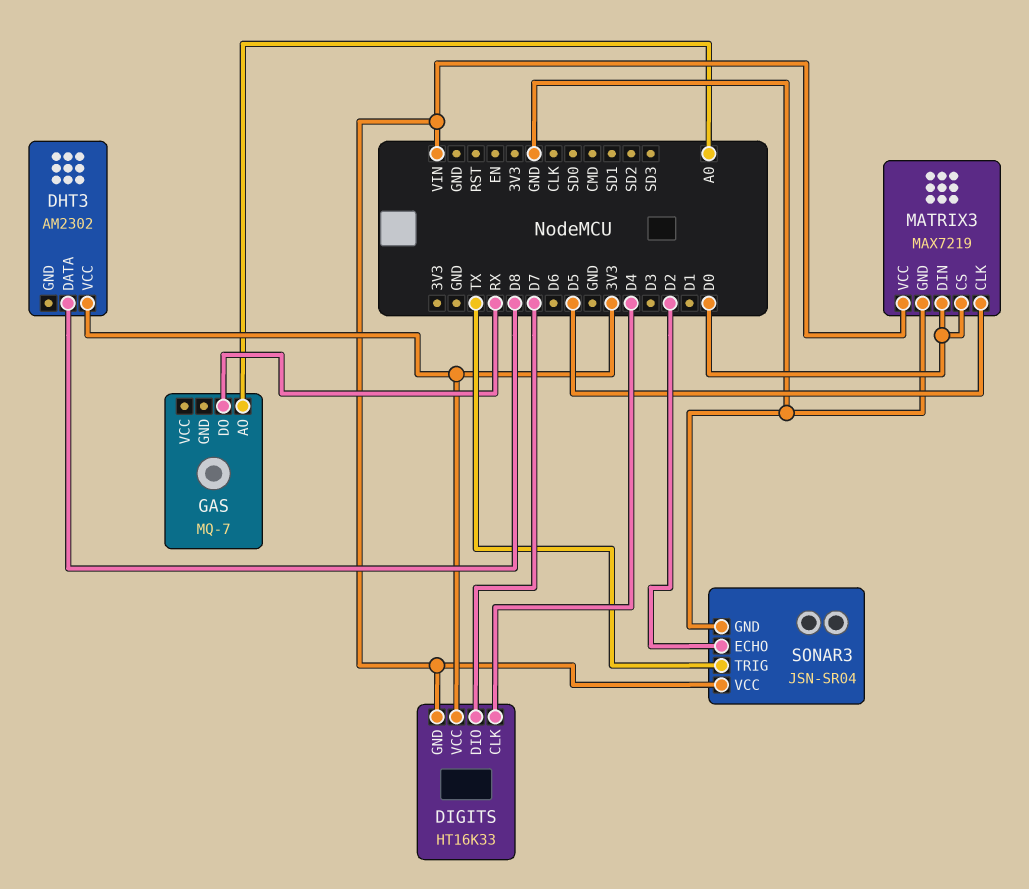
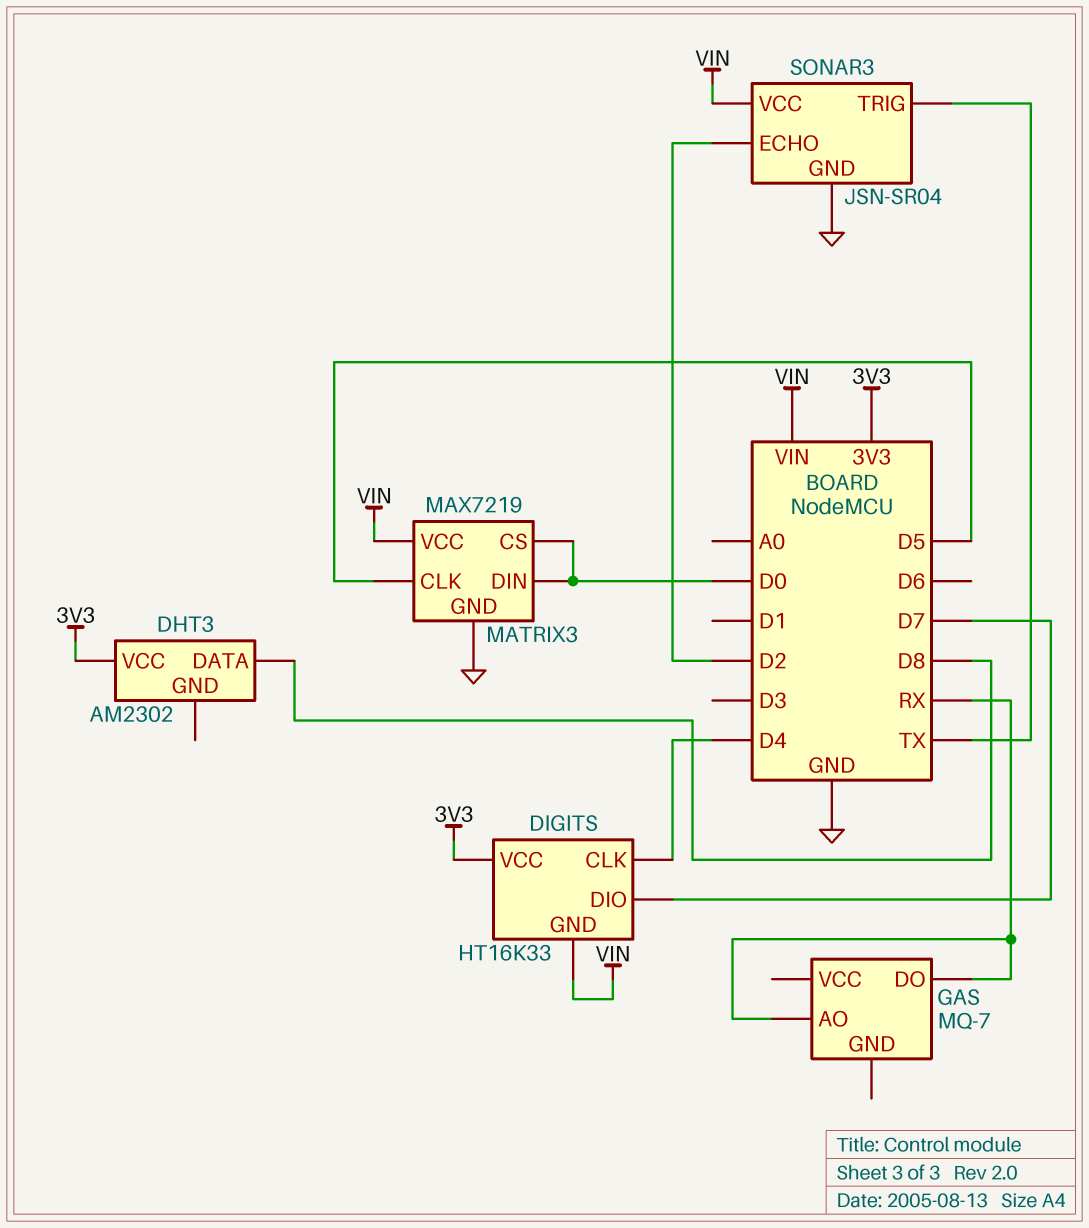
GAS pin AO: A0 -> RX

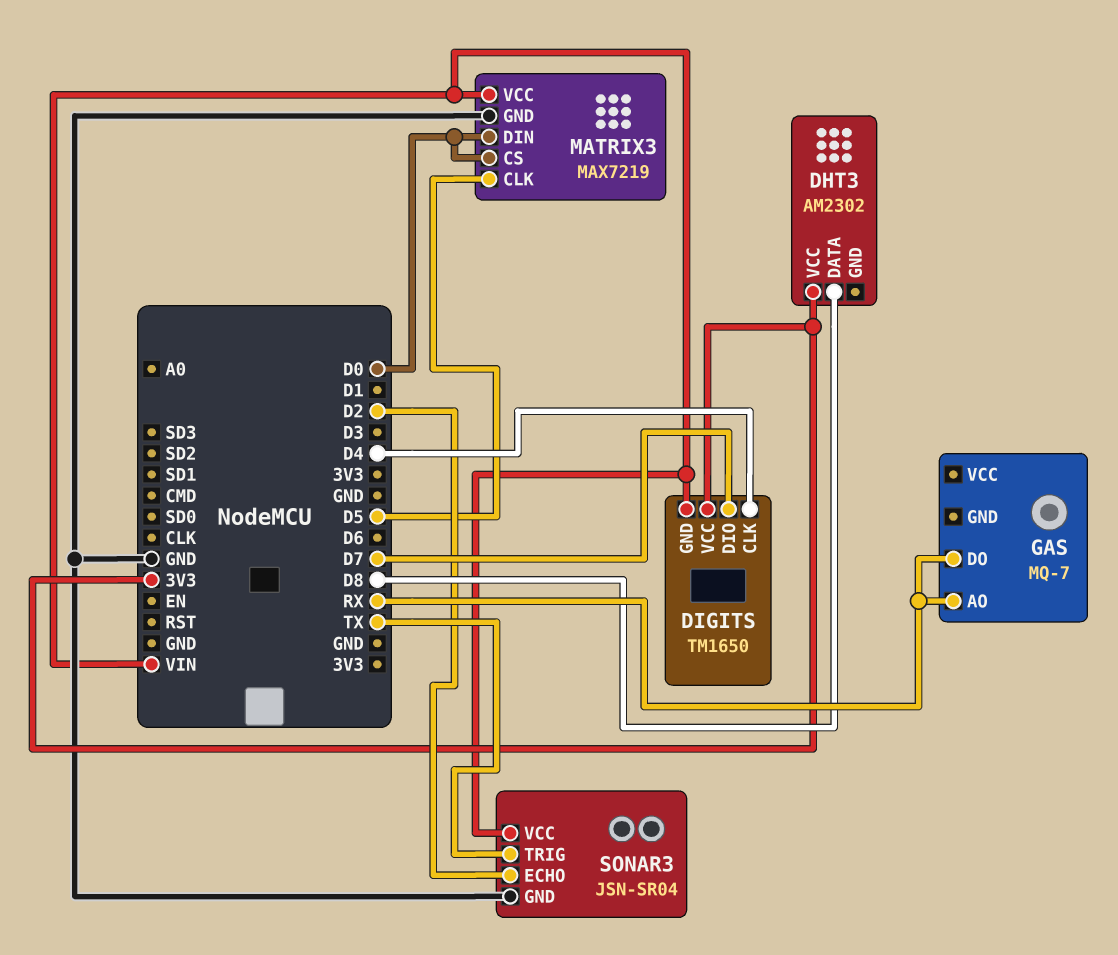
DIGITS: HT16K33 -> TM1650

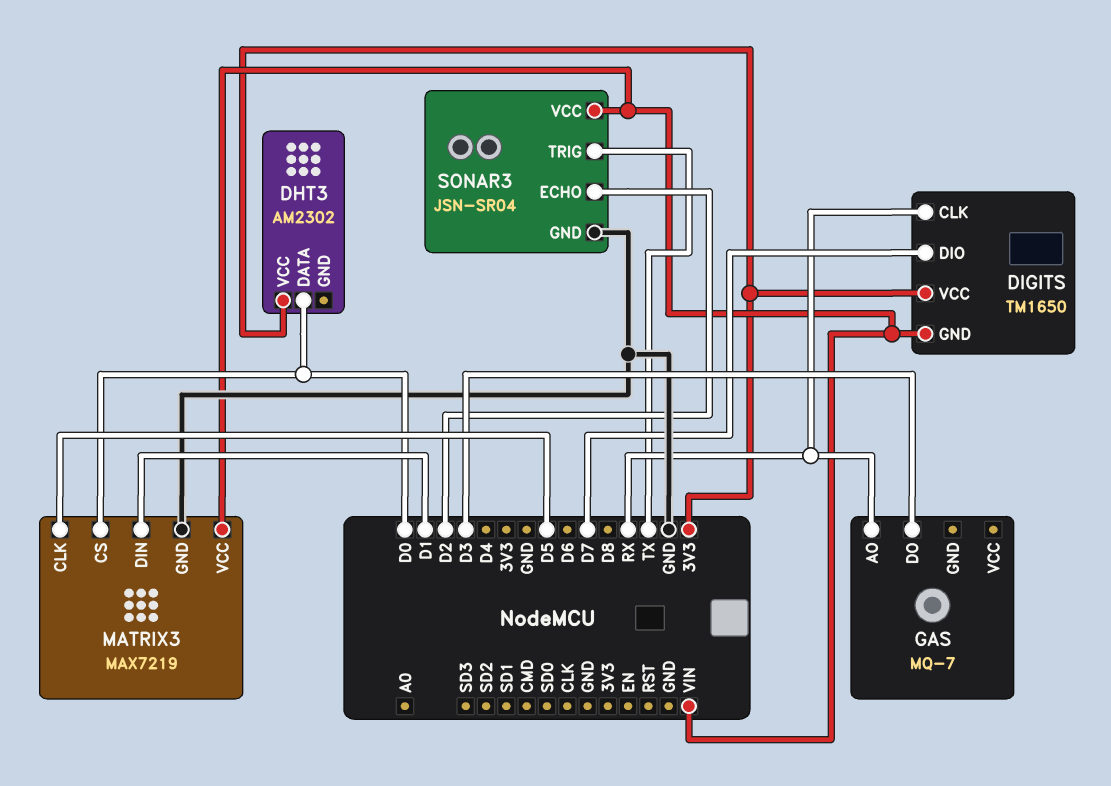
DHT3 pin DATA: D8 -> D0
DIGITS pin CLK: D4 -> RX
GAS pin DO: RX -> D3
MATRIX3 pin DIN: D0 -> D1

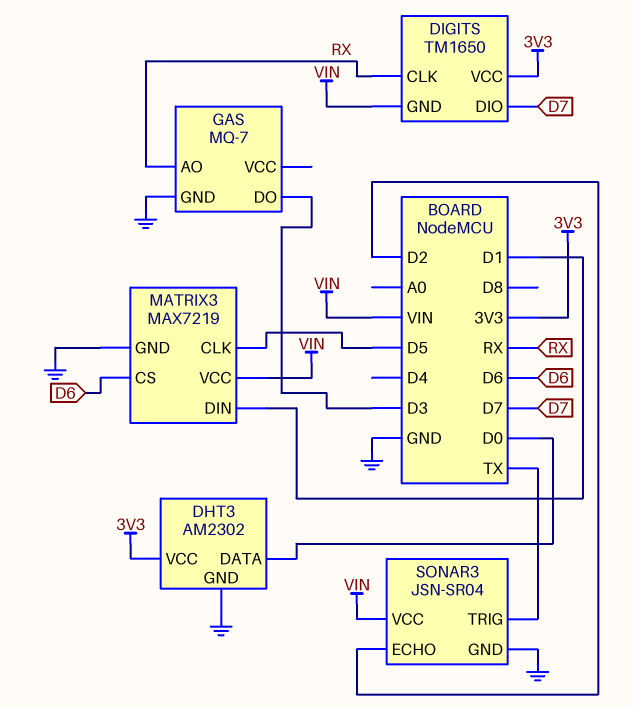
DHT3 pin GND: none -> GND
GAS pin GND: none -> GND
MATRIX3 pin CS: D0 -> D6

